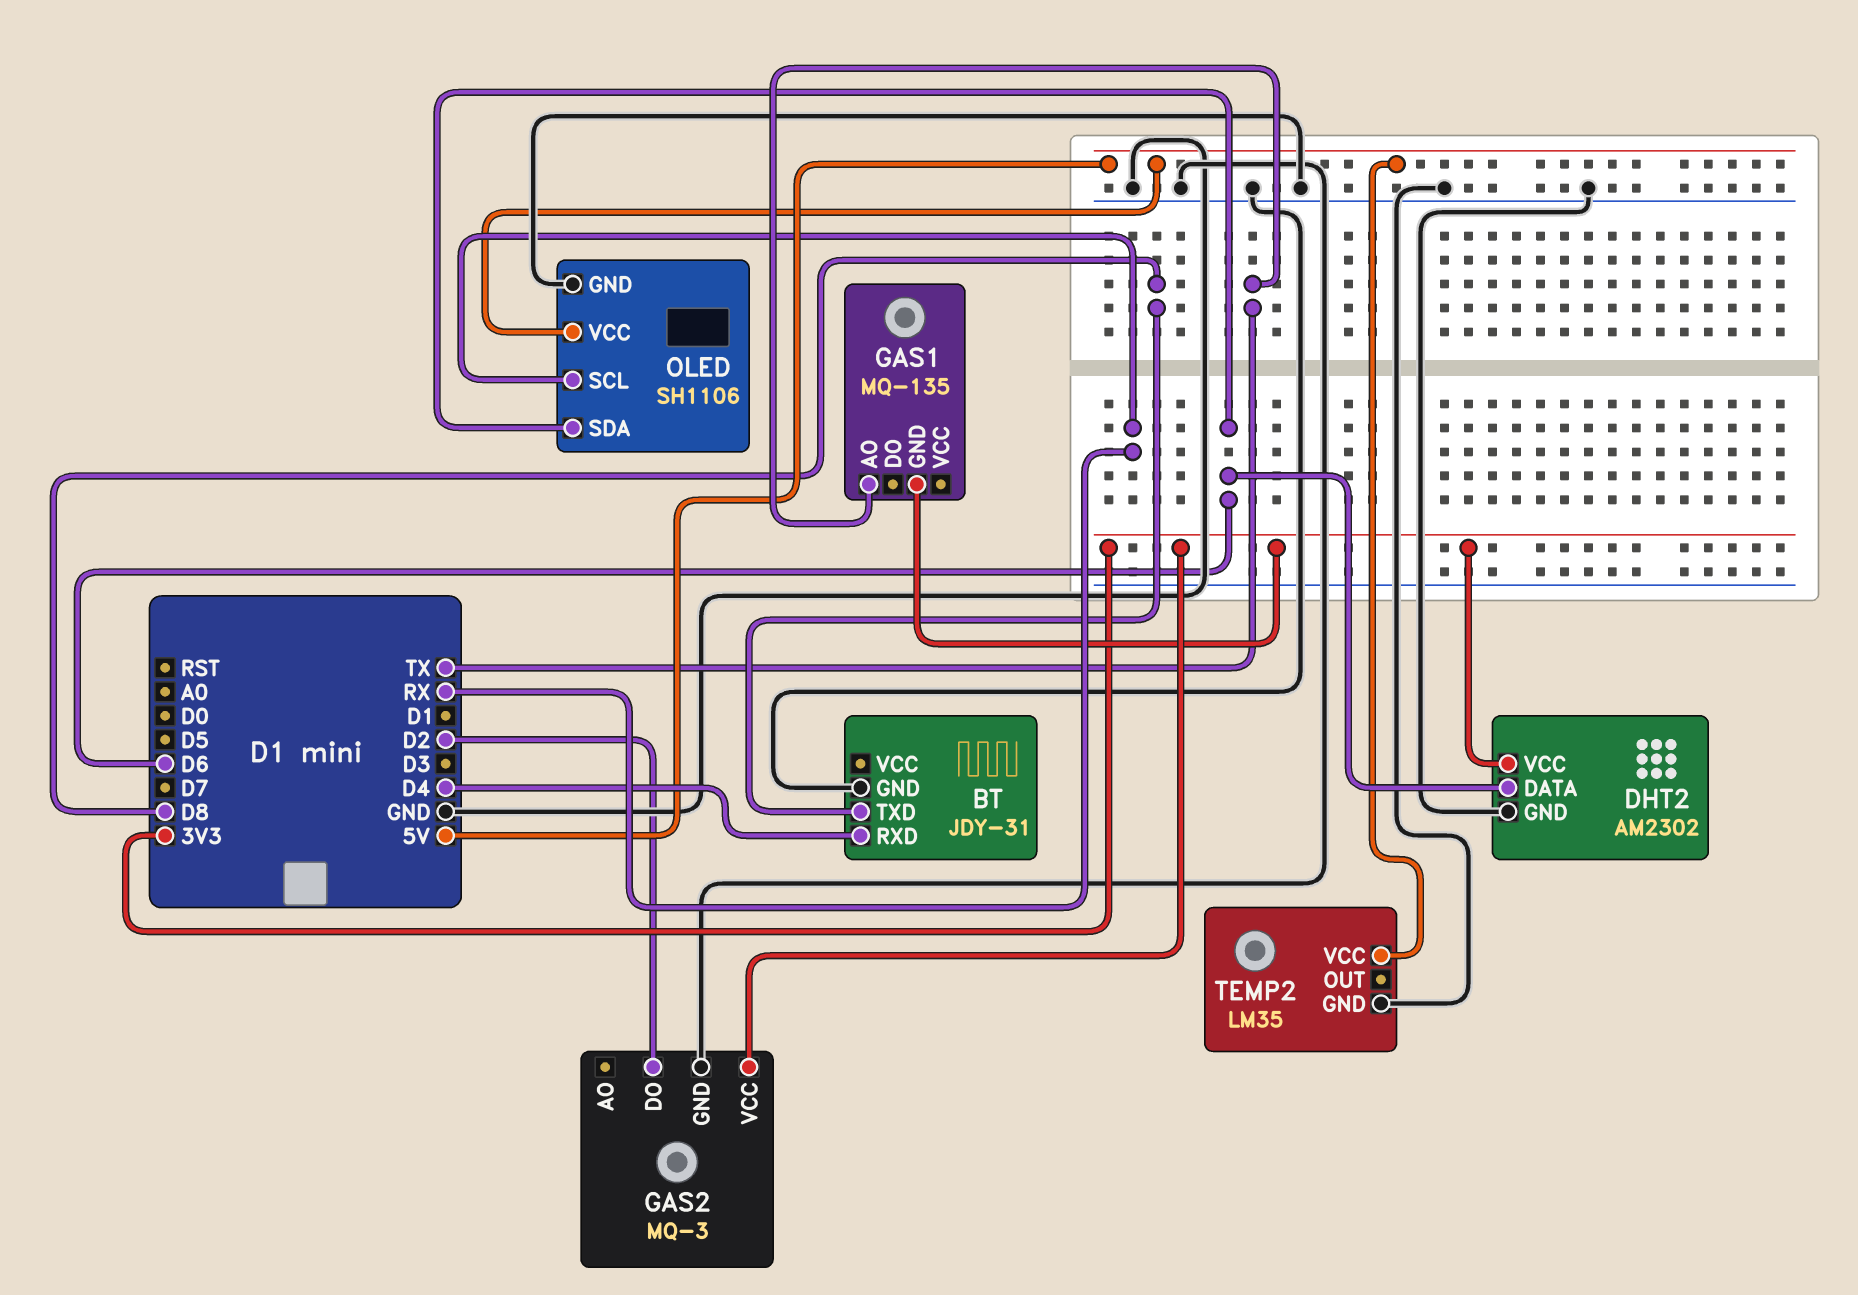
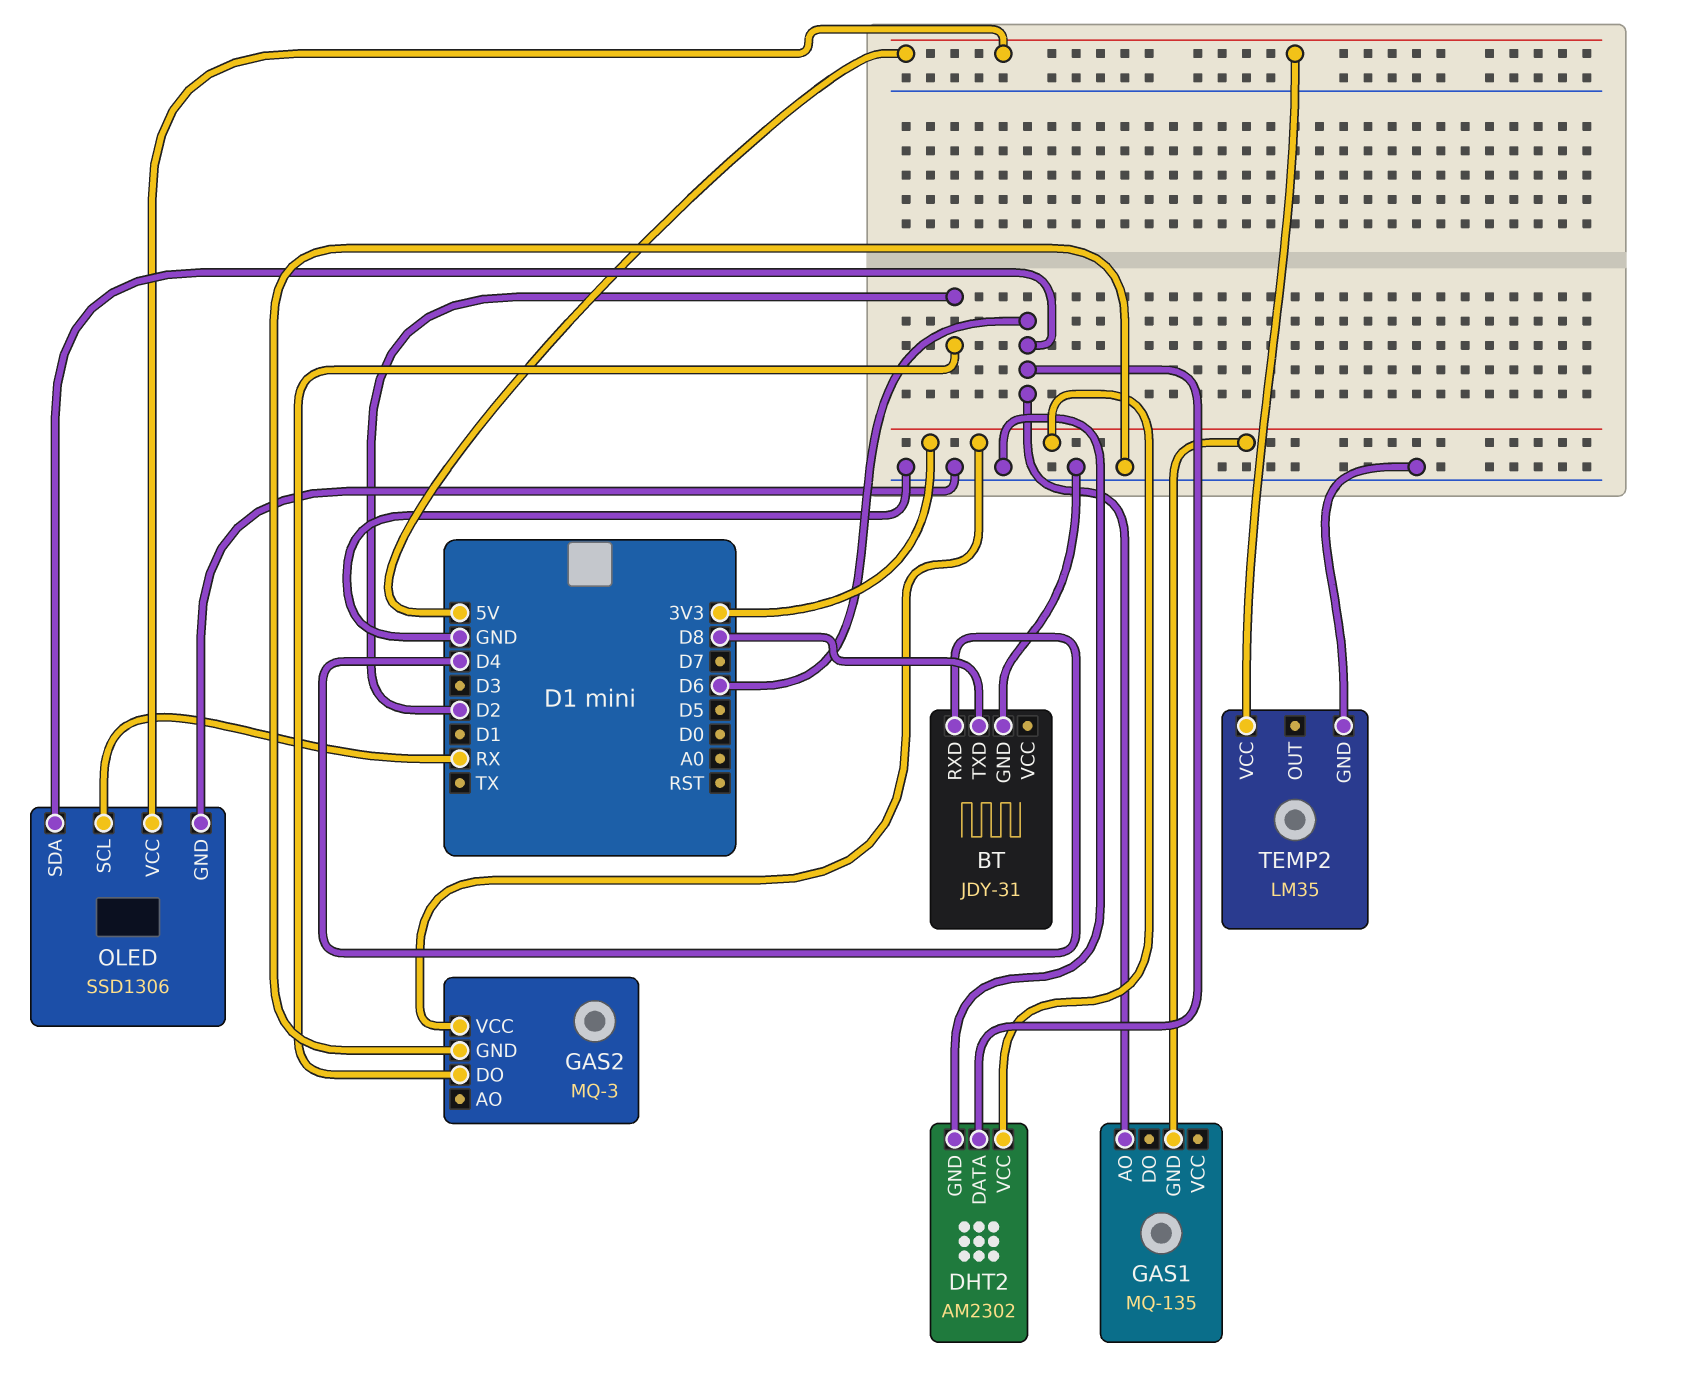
GAS1 pin AO: TX -> D6
OLED: SH1106 -> SSD1306

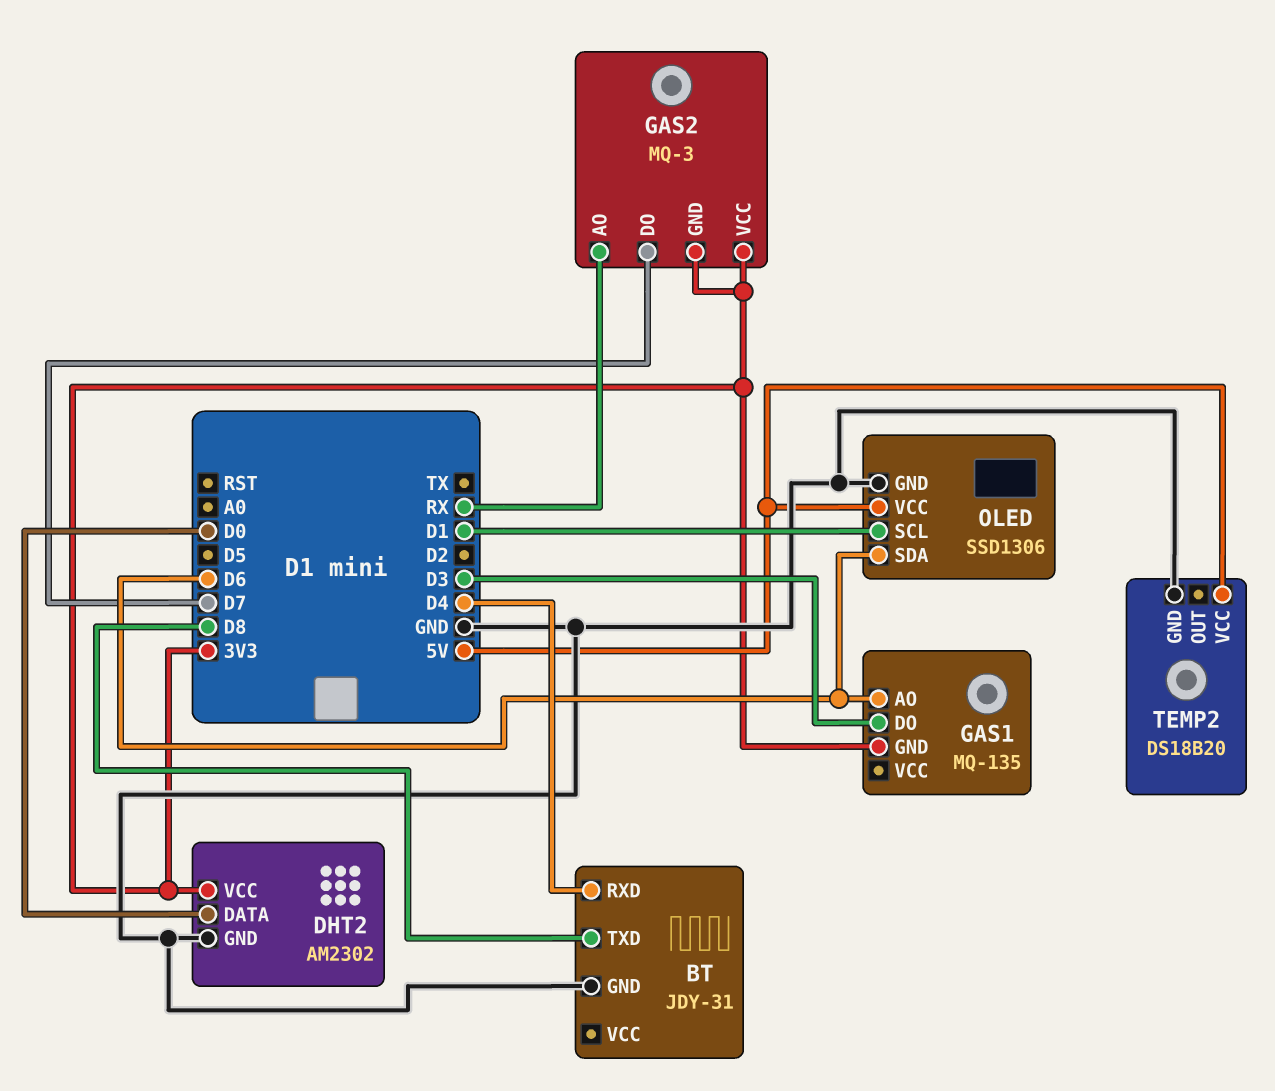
DHT2 pin DATA: D6 -> D0
GAS1 pin DO: none -> D3
GAS2 pin AO: none -> RX
GAS2 pin DO: D2 -> D7
GAS2 pin GND: GND -> 3V3
OLED pin SCL: RX -> D1
TEMP2: LM35 -> DS18B20

